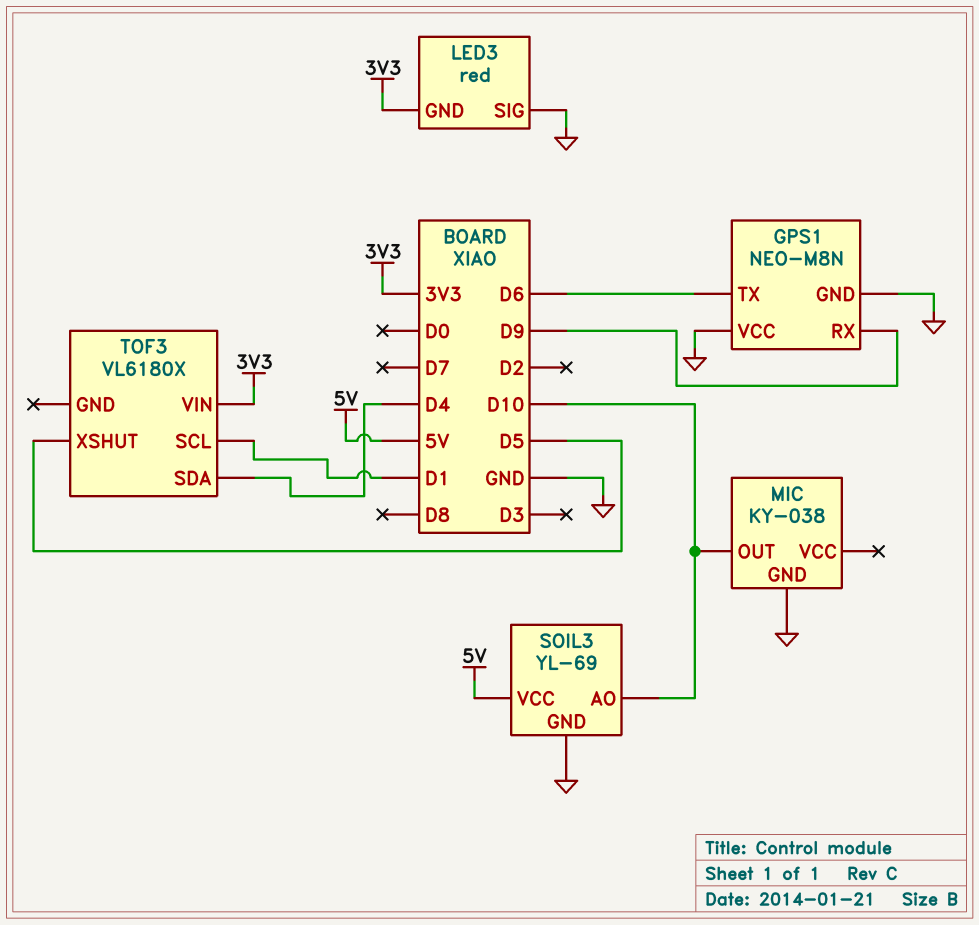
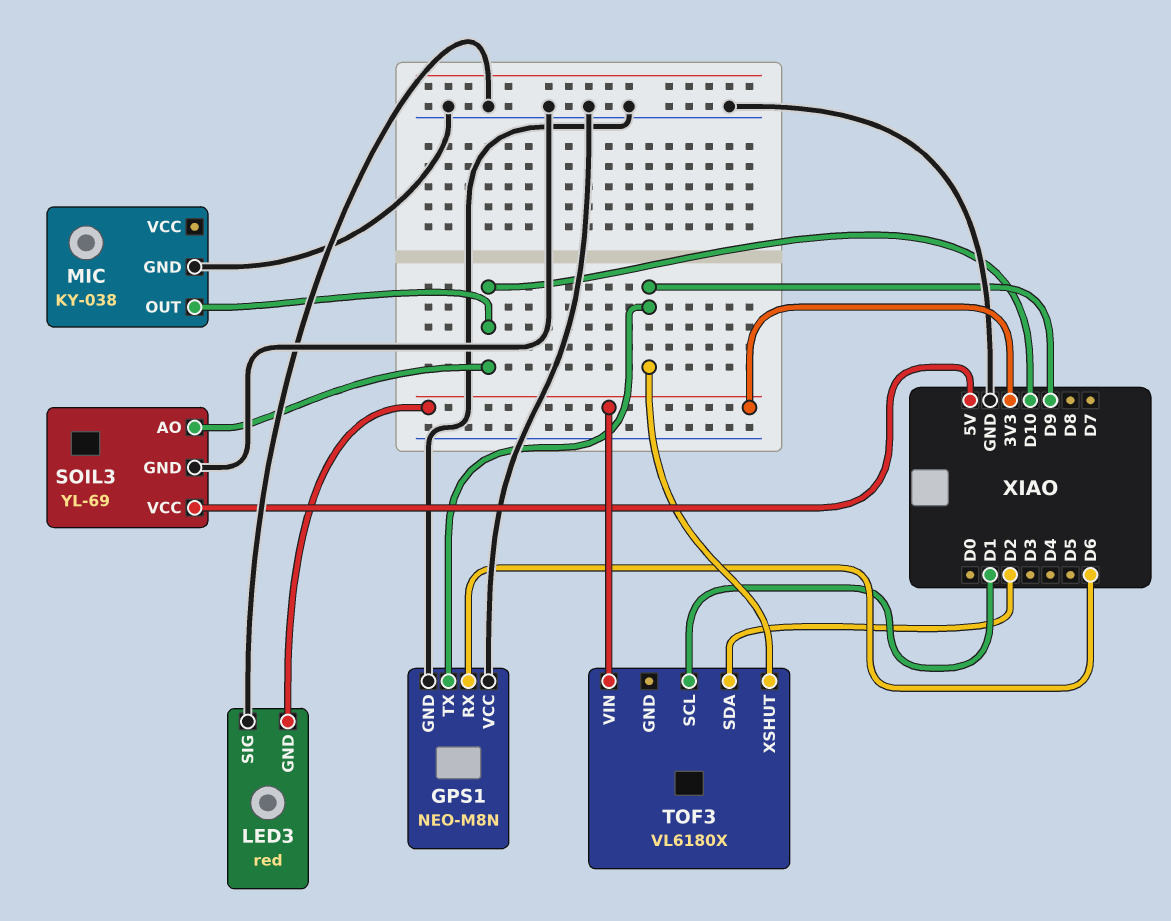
GPS1 pin RX: D9 -> D6
GPS1 pin TX: D6 -> D9
TOF3 pin SDA: D4 -> D2
TOF3 pin XSHUT: D5 -> D9

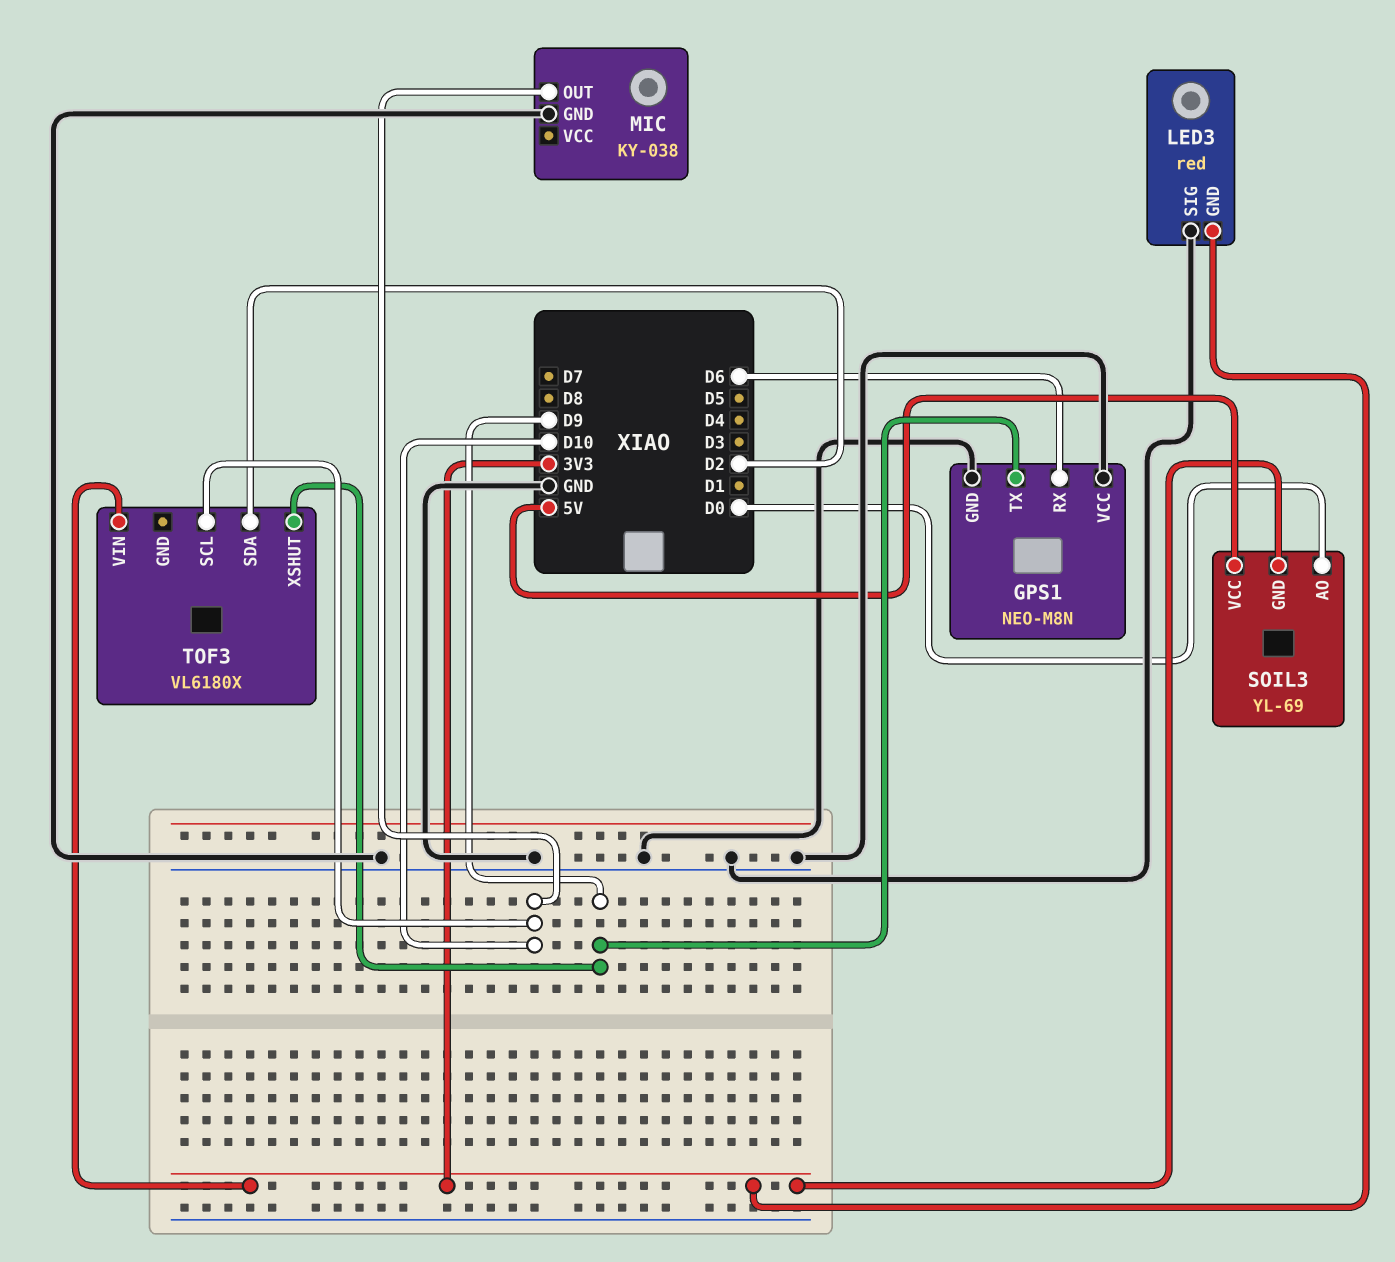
SOIL3 pin AO: D10 -> D0
SOIL3 pin GND: GND -> 3V3
TOF3 pin SCL: D1 -> D10

